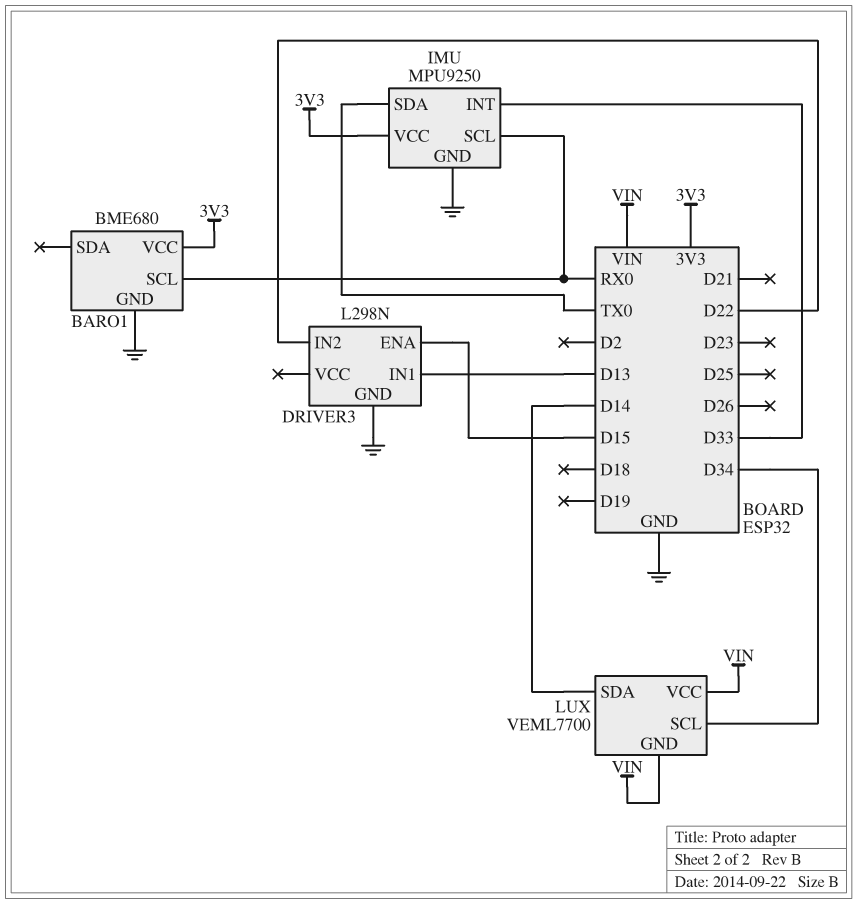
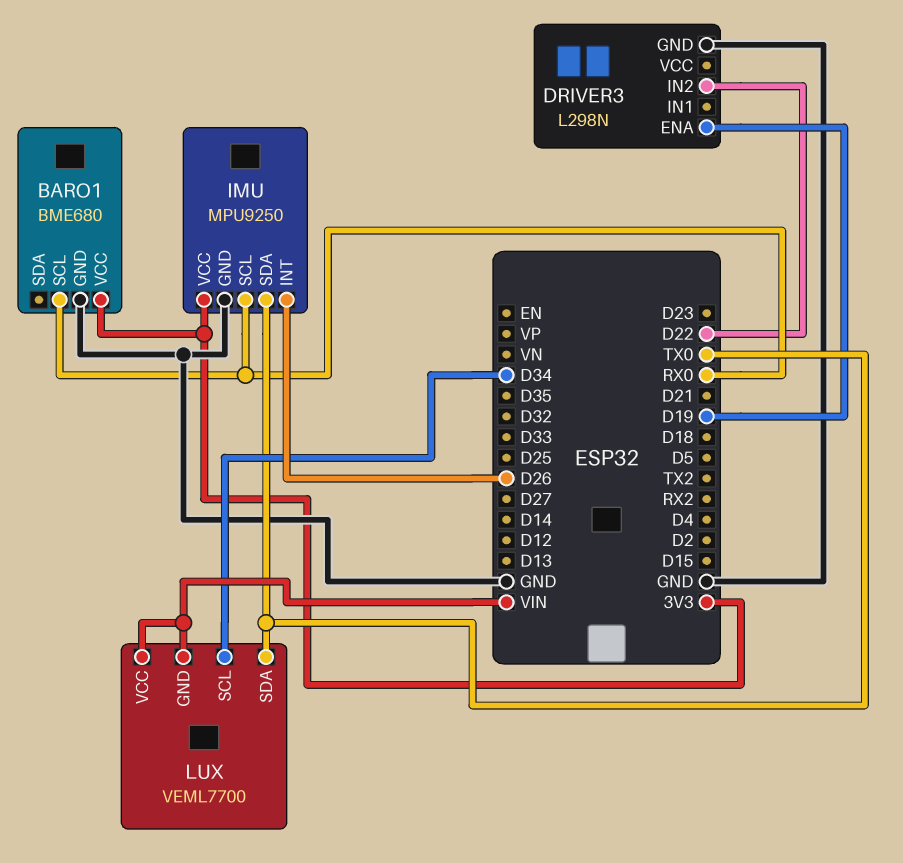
DRIVER3 pin ENA: D15 -> D19
DRIVER3 pin IN1: D13 -> none
IMU pin INT: D33 -> D26
LUX pin SDA: D14 -> TX0

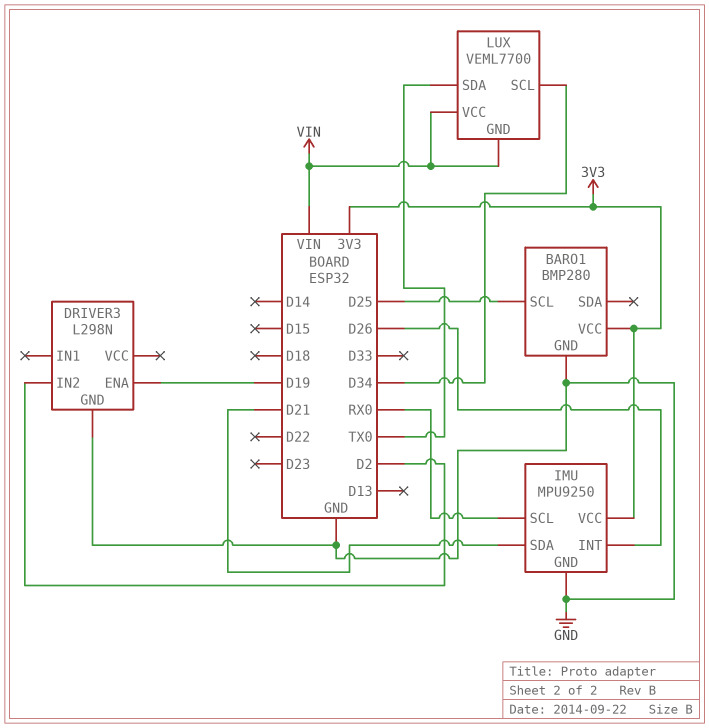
BARO1: BME680 -> BMP280
BARO1 pin SCL: RX0 -> D25
DRIVER3 pin IN2: D22 -> D2
IMU pin SDA: TX0 -> D21

